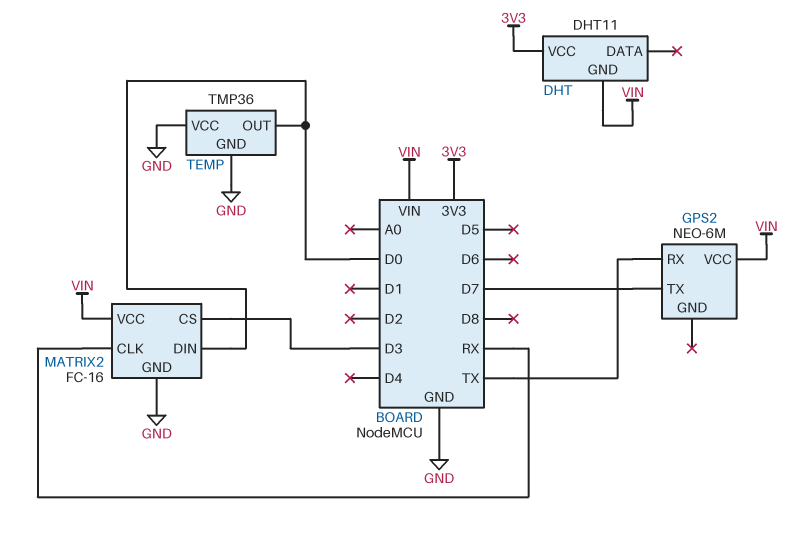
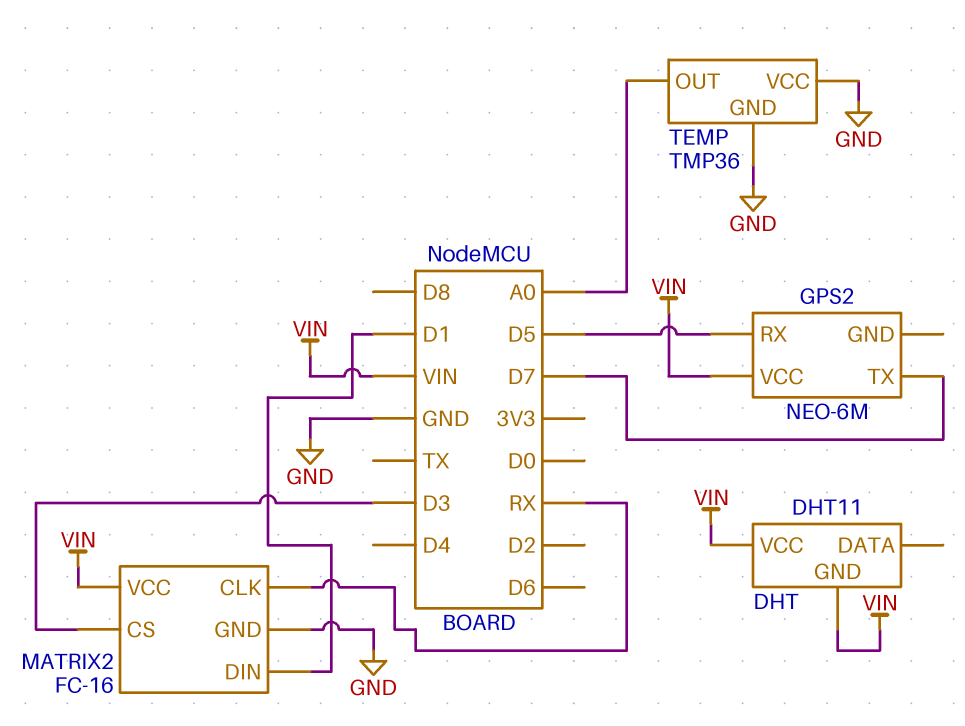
DHT pin VCC: 3V3 -> VIN
GPS2 pin RX: TX -> D5
MATRIX2 pin DIN: D0 -> D1
TEMP pin OUT: D0 -> A0

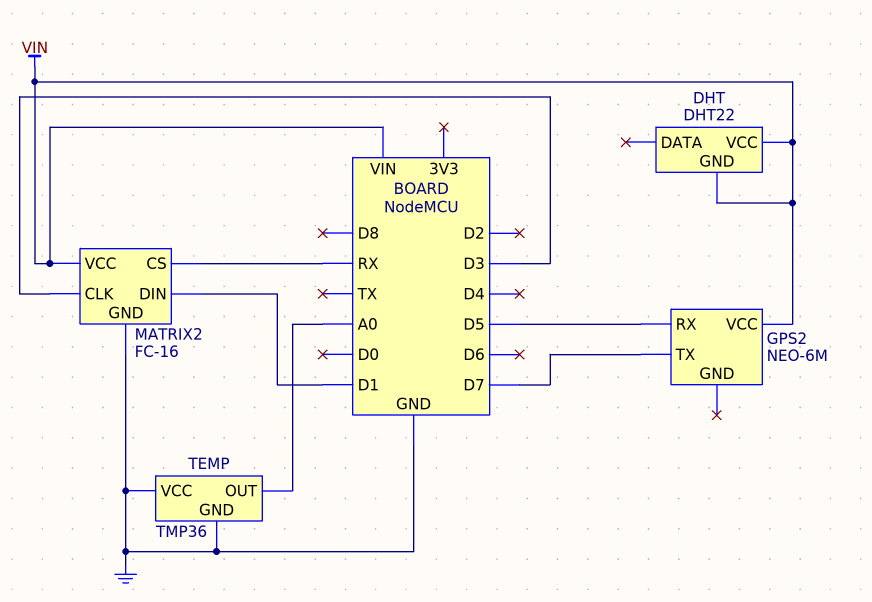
DHT: DHT11 -> DHT22
MATRIX2 pin CLK: RX -> D3
MATRIX2 pin CS: D3 -> RX

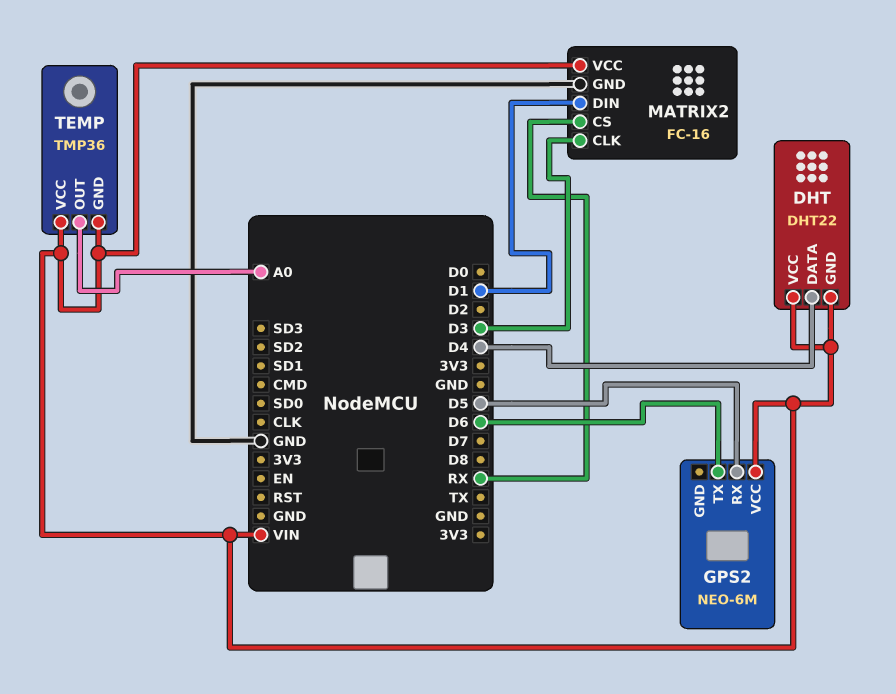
DHT pin DATA: none -> D4
GPS2 pin TX: D7 -> D6
TEMP pin GND: GND -> VIN
TEMP pin VCC: GND -> VIN

